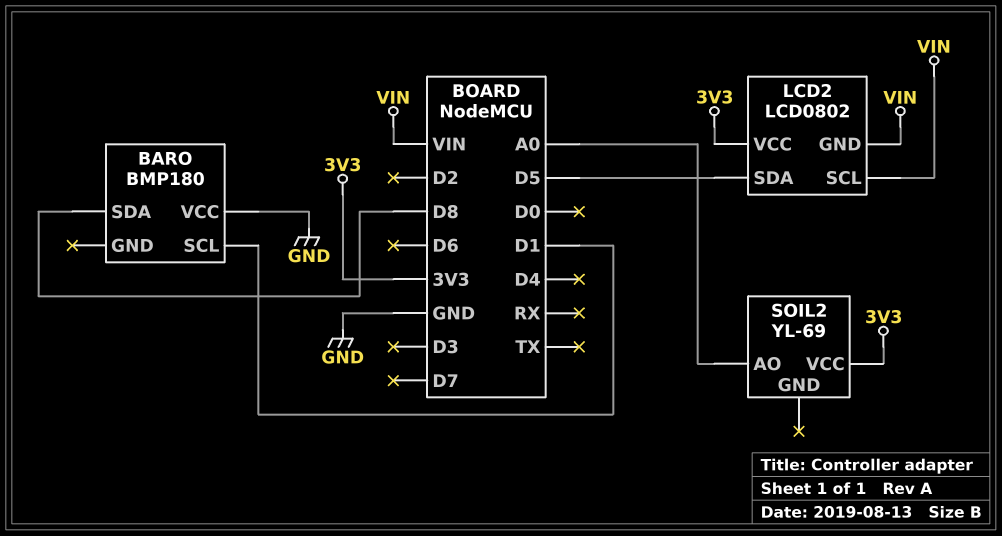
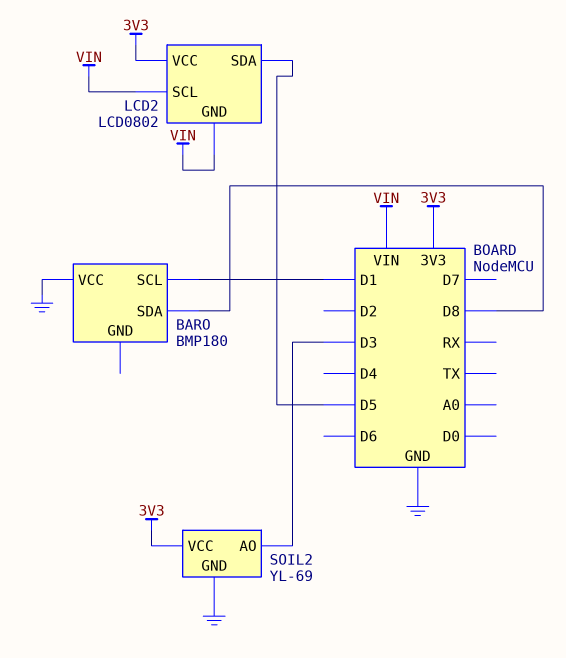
SOIL2 pin AO: A0 -> D3
SOIL2 pin GND: none -> GND

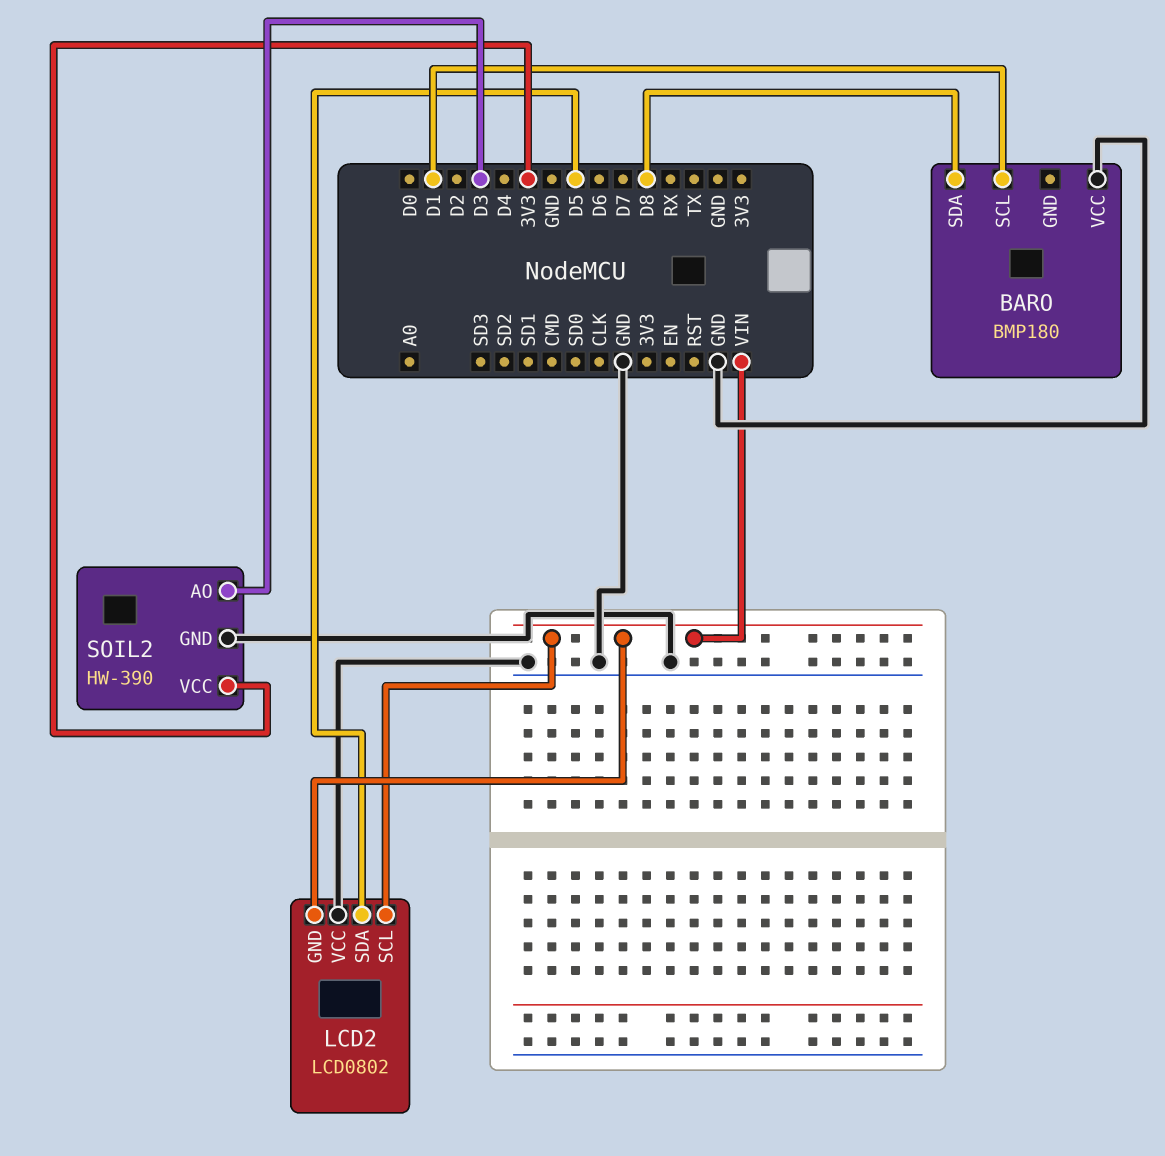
LCD2 pin VCC: 3V3 -> GND
SOIL2: YL-69 -> HW-390

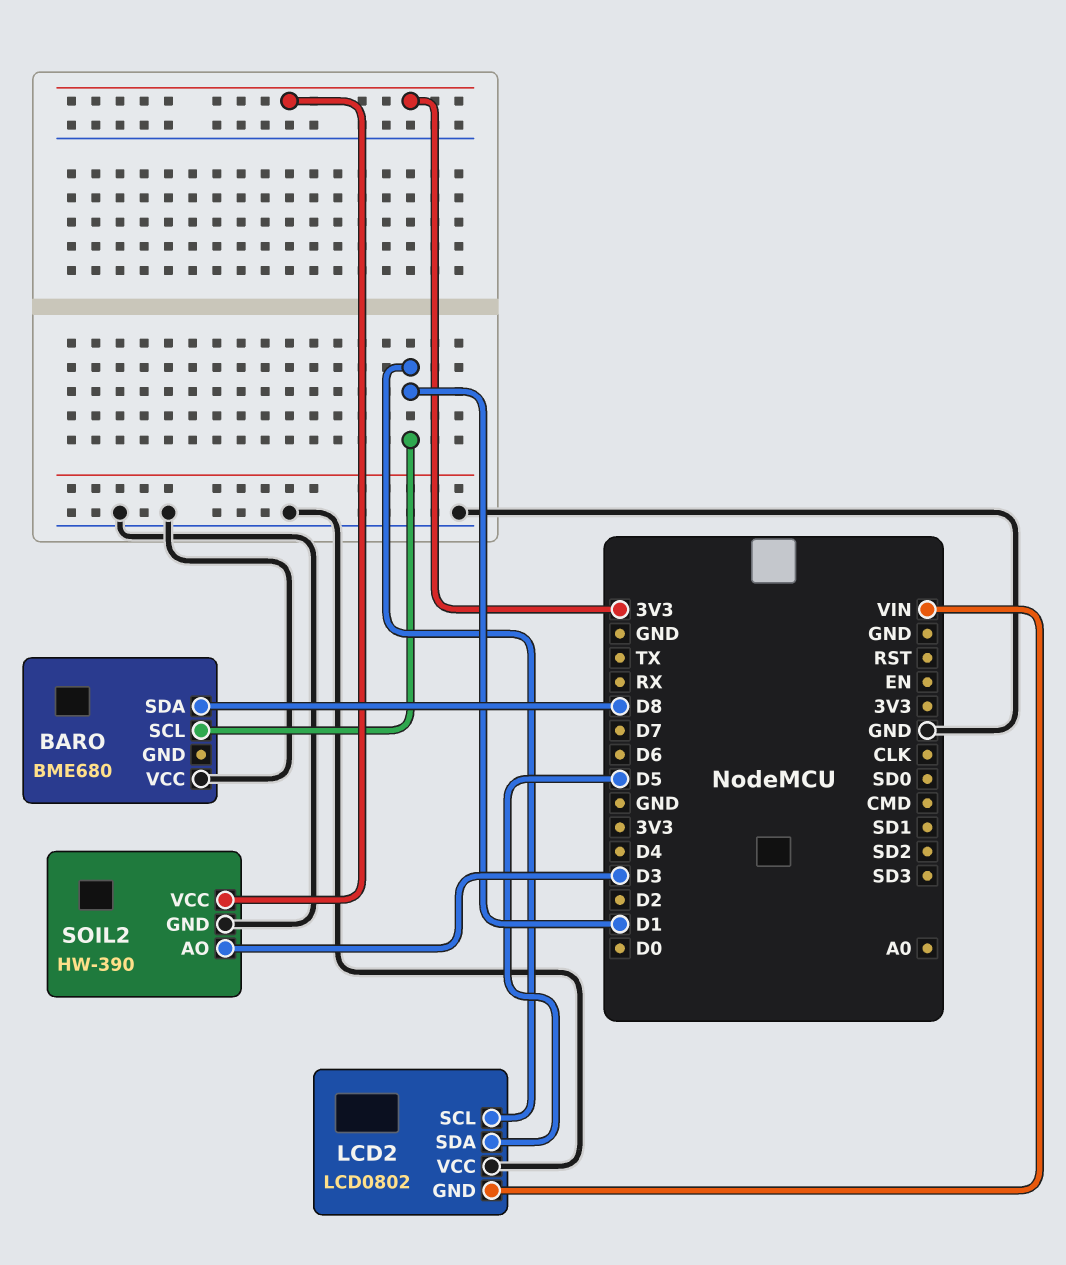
BARO: BMP180 -> BME680
LCD2 pin SCL: VIN -> D1

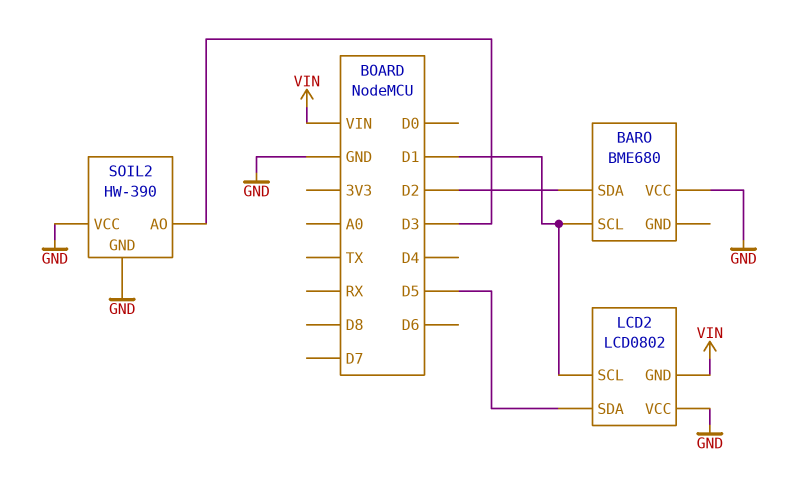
BARO pin SDA: D8 -> D2
SOIL2 pin VCC: 3V3 -> GND

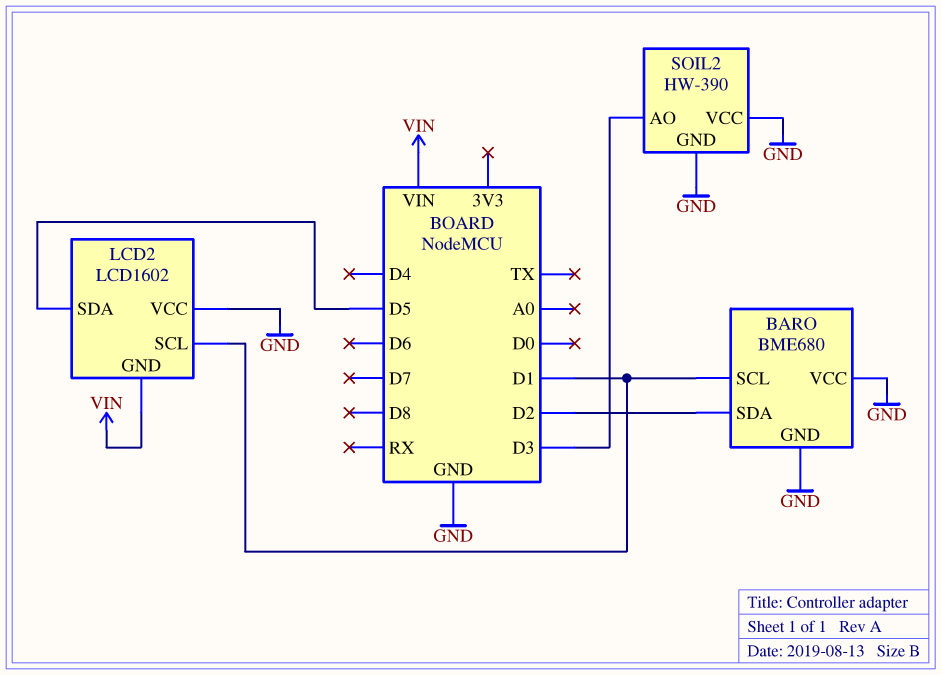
BARO pin GND: none -> GND
LCD2: LCD0802 -> LCD1602

